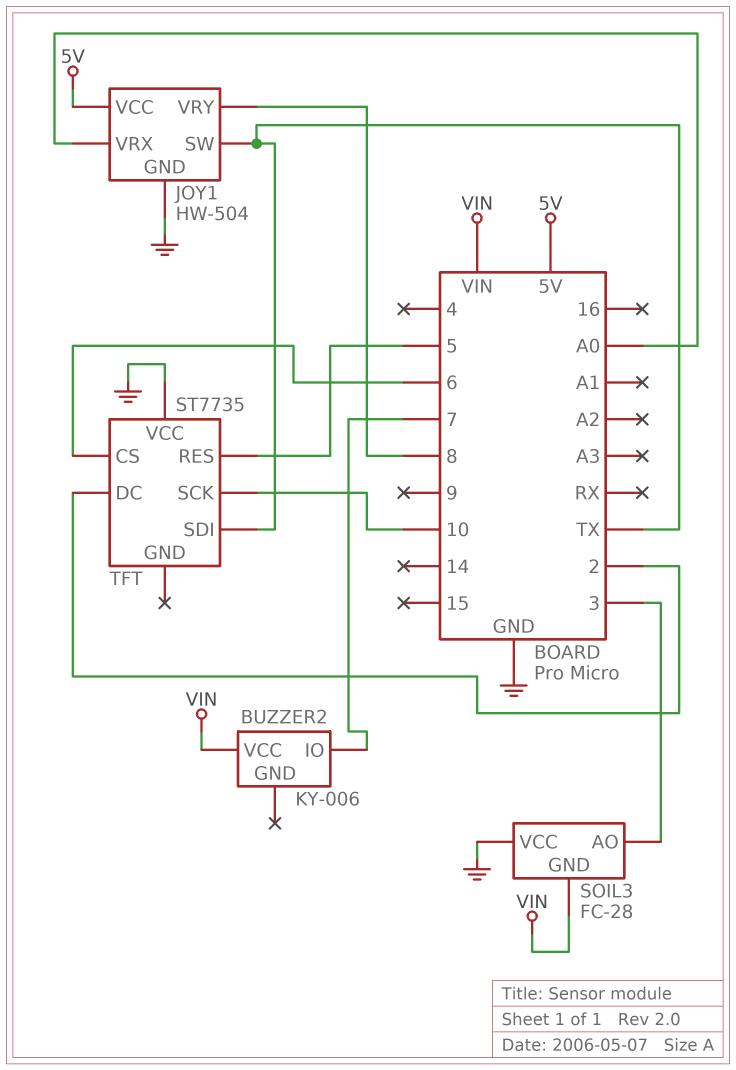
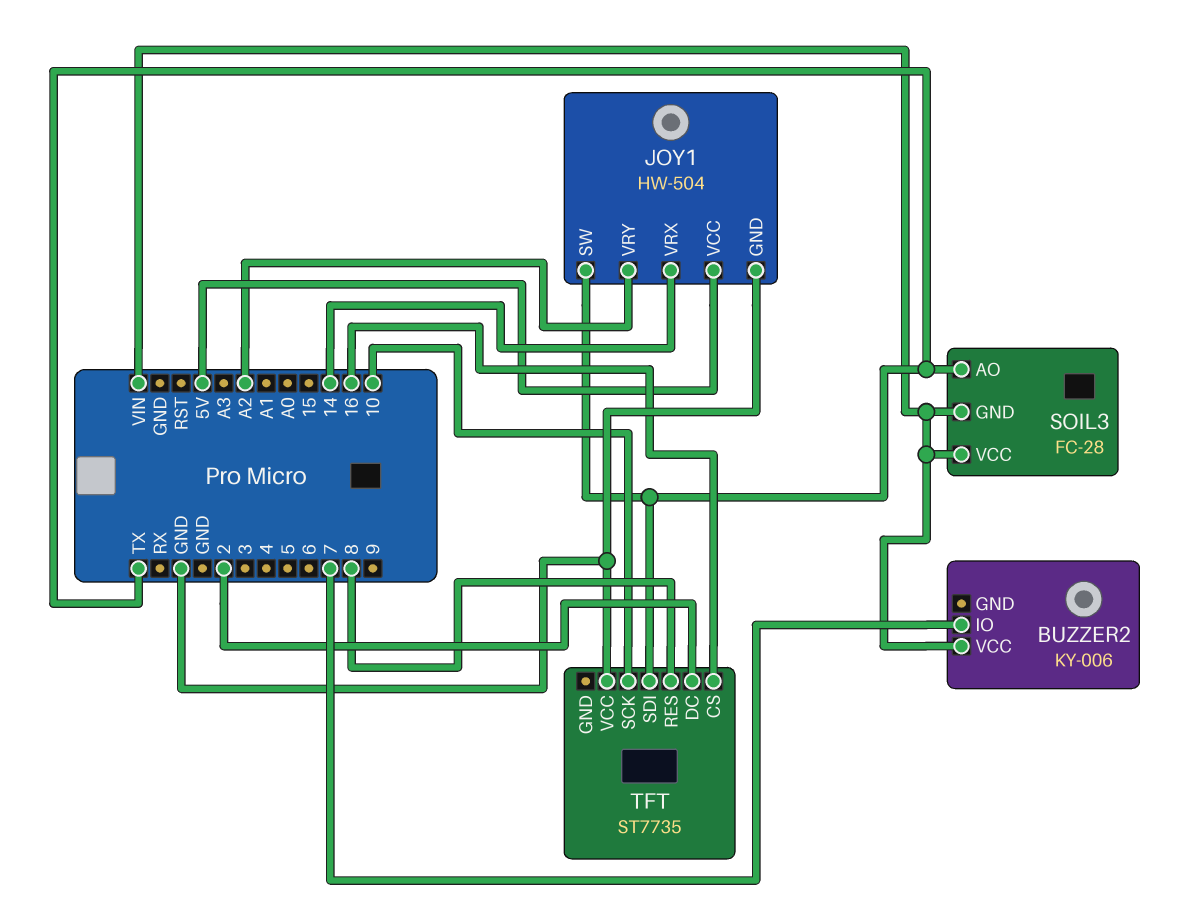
JOY1 pin VRX: A0 -> 14
JOY1 pin VRY: 8 -> A2
SOIL3 pin AO: 3 -> TX
SOIL3 pin VCC: GND -> VIN
TFT pin CS: 6 -> 16
TFT pin RES: 5 -> 8

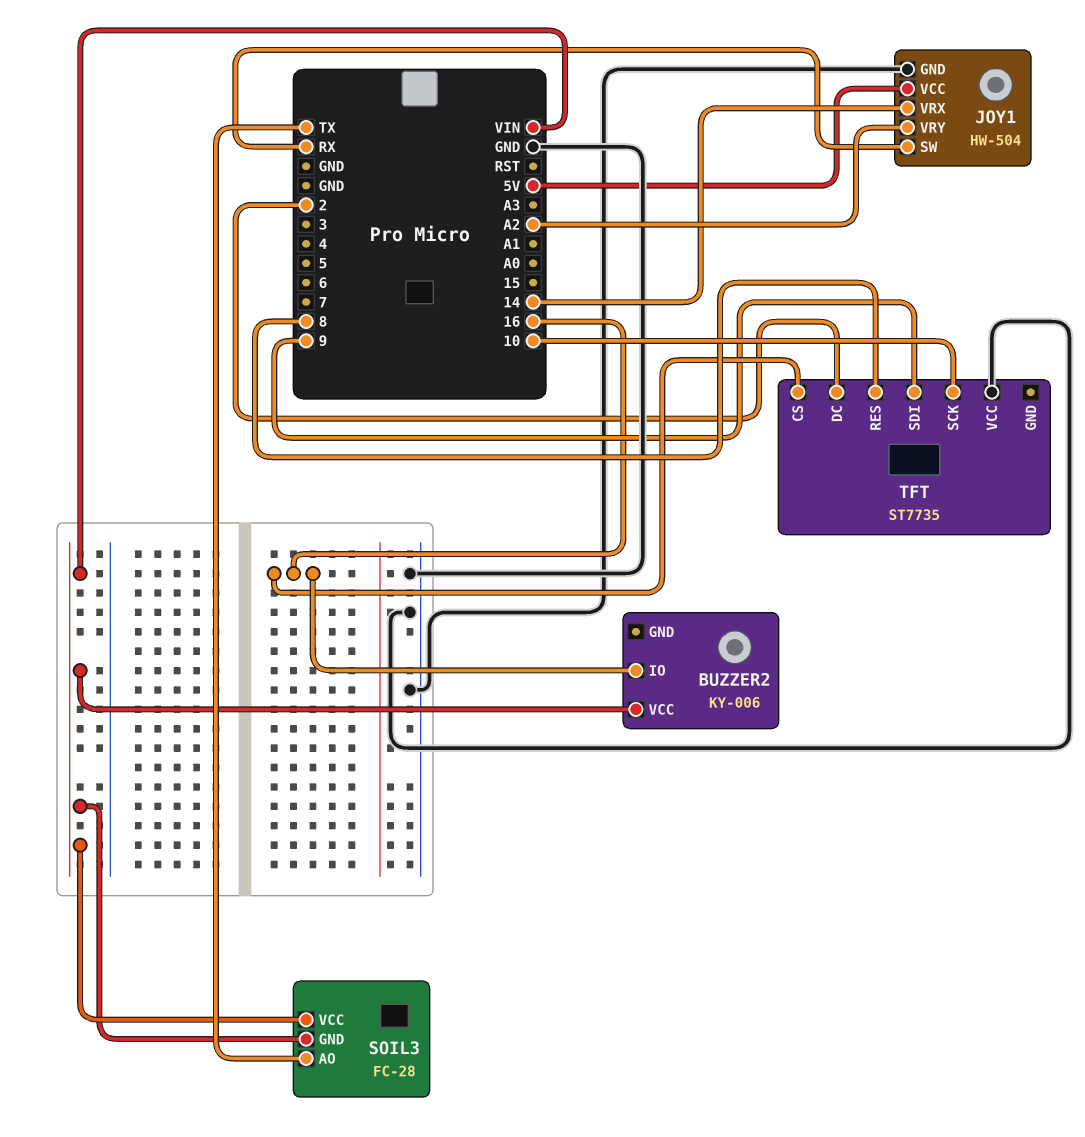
BUZZER2 pin IO: 7 -> 16
JOY1 pin SW: TX -> RX
TFT pin SDI: TX -> 9

